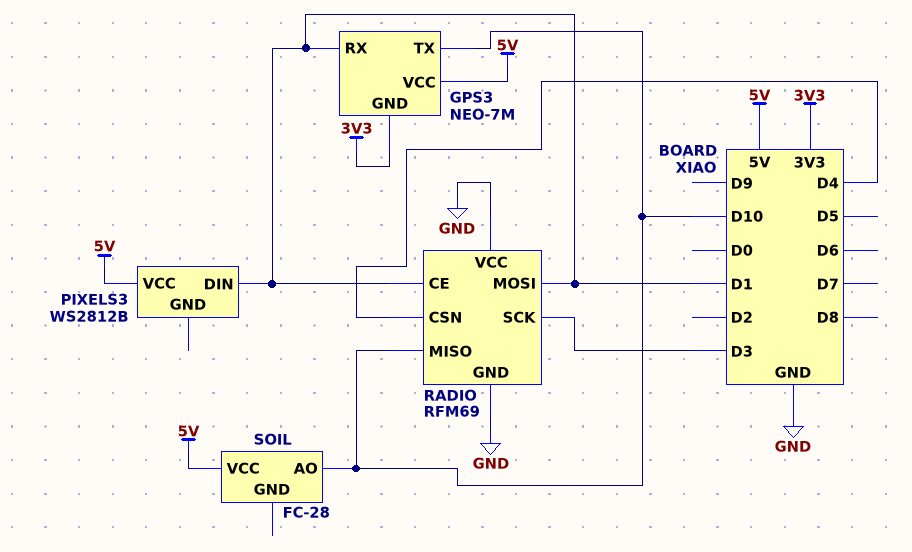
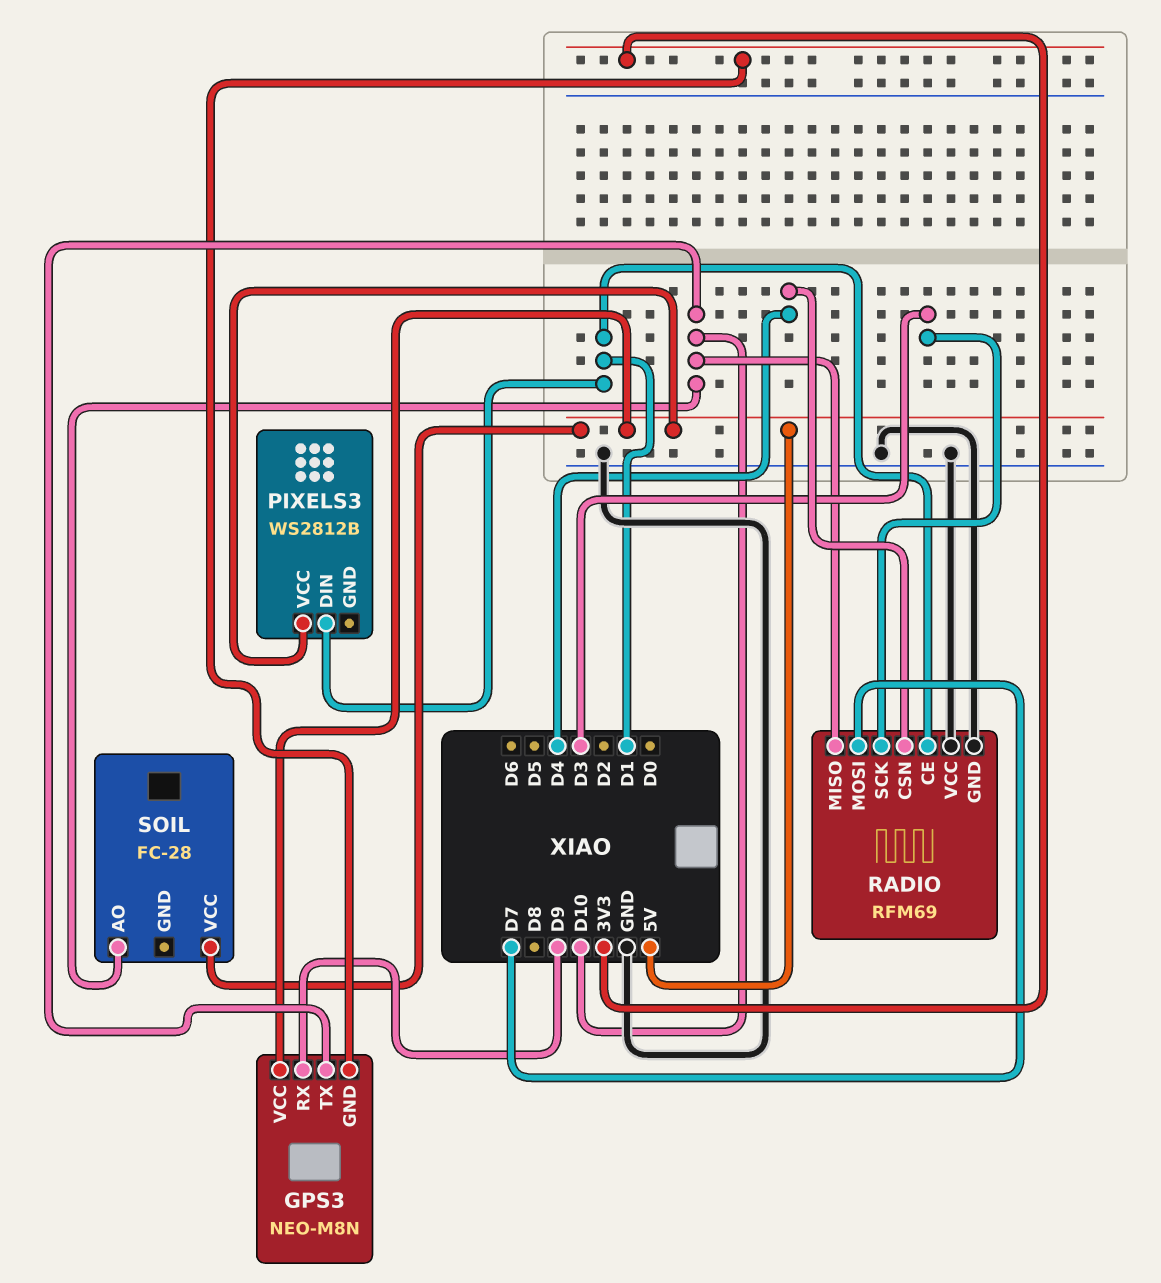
GPS3: NEO-7M -> NEO-M8N
GPS3 pin RX: D1 -> D9
RADIO pin MOSI: D1 -> D7

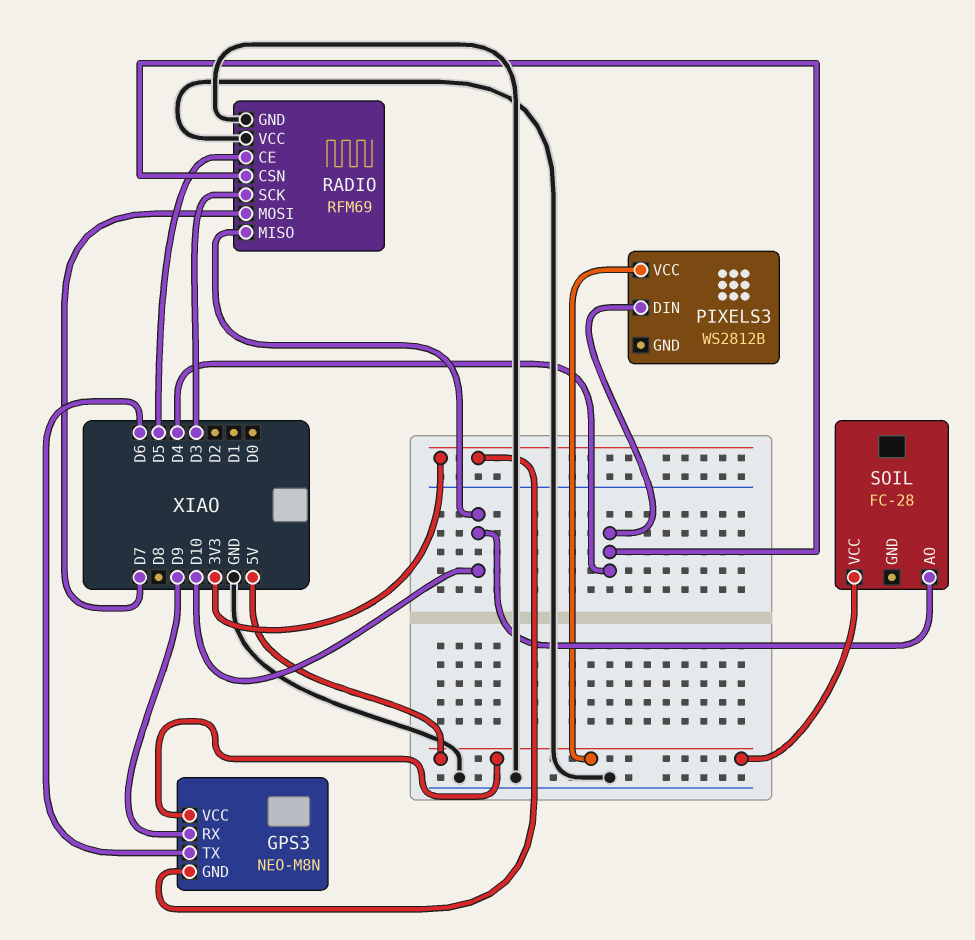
GPS3 pin TX: D10 -> D6
PIXELS3 pin DIN: D1 -> D4
RADIO pin CE: D1 -> D5

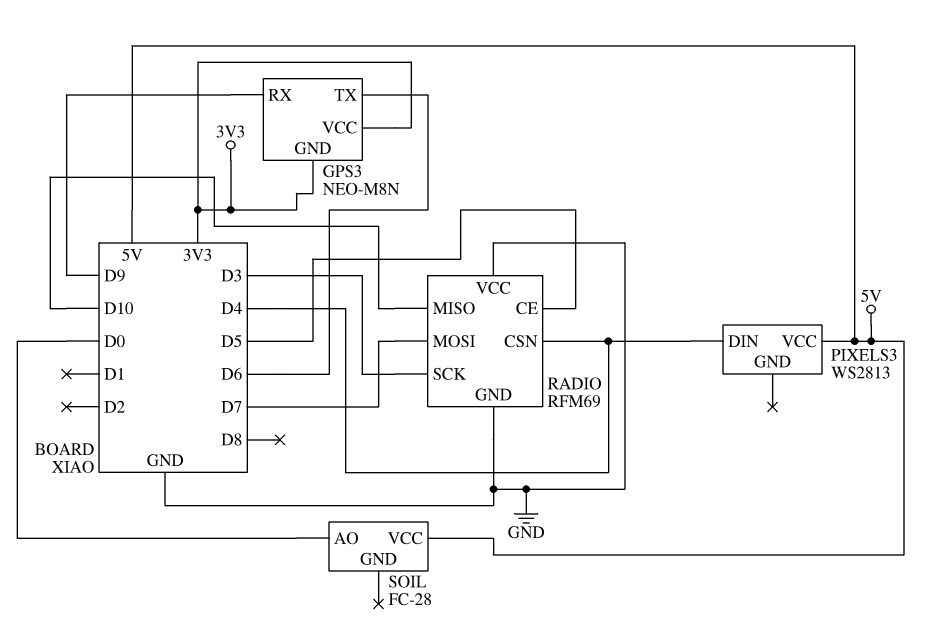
GPS3 pin VCC: 5V -> 3V3
PIXELS3: WS2812B -> WS2813
SOIL pin AO: D10 -> D0

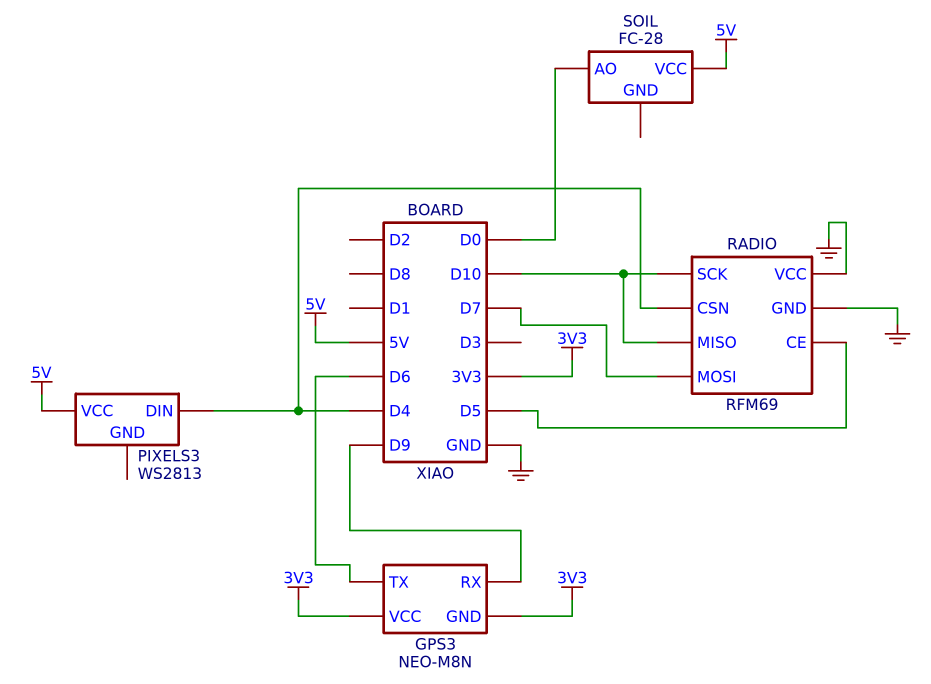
RADIO pin SCK: D3 -> D10

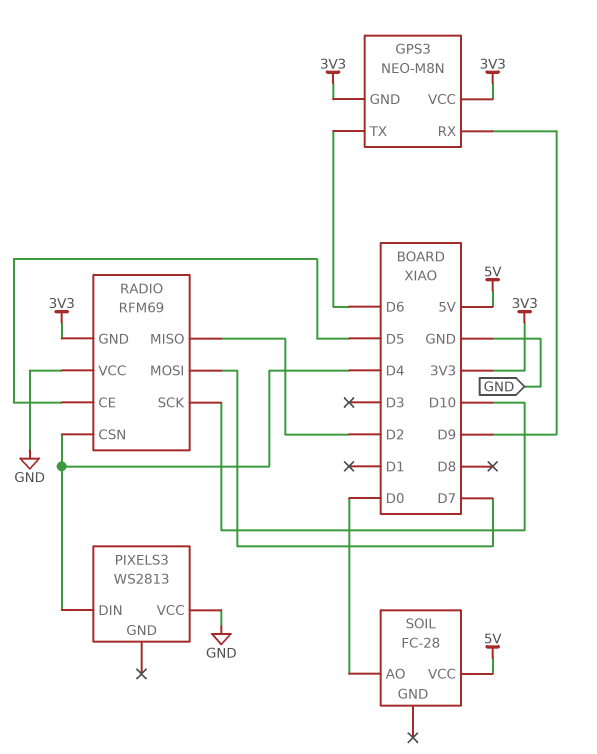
PIXELS3 pin VCC: 5V -> GND
RADIO pin GND: GND -> 3V3
RADIO pin MISO: D10 -> D2

